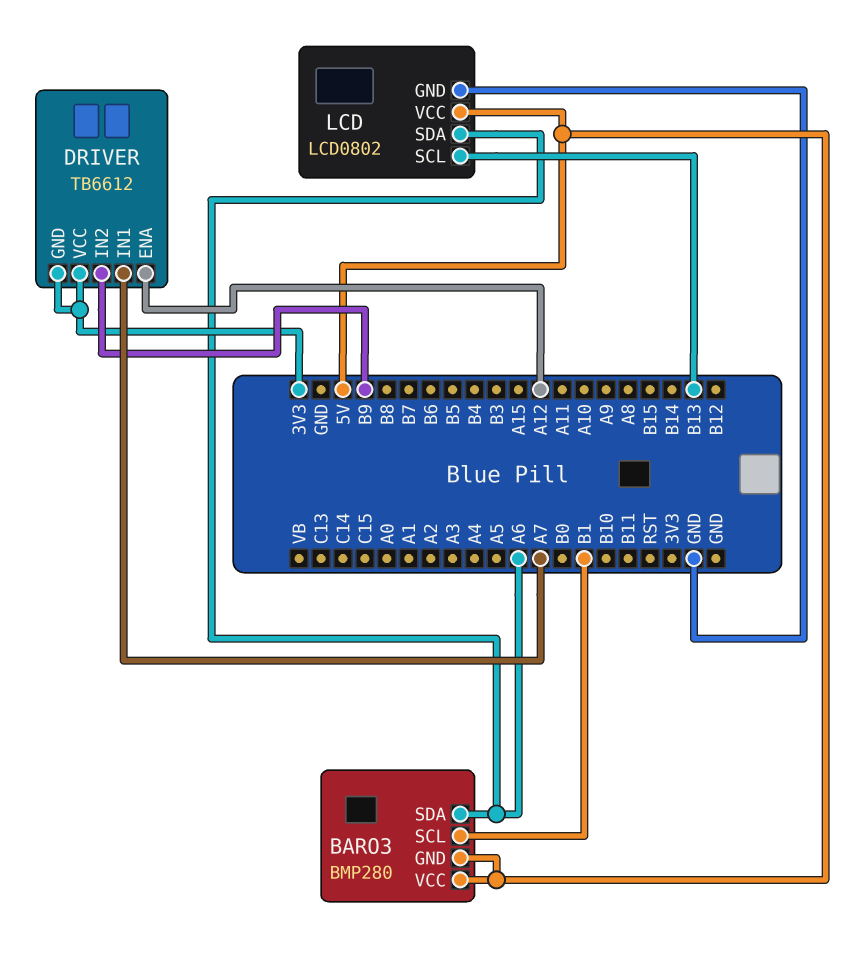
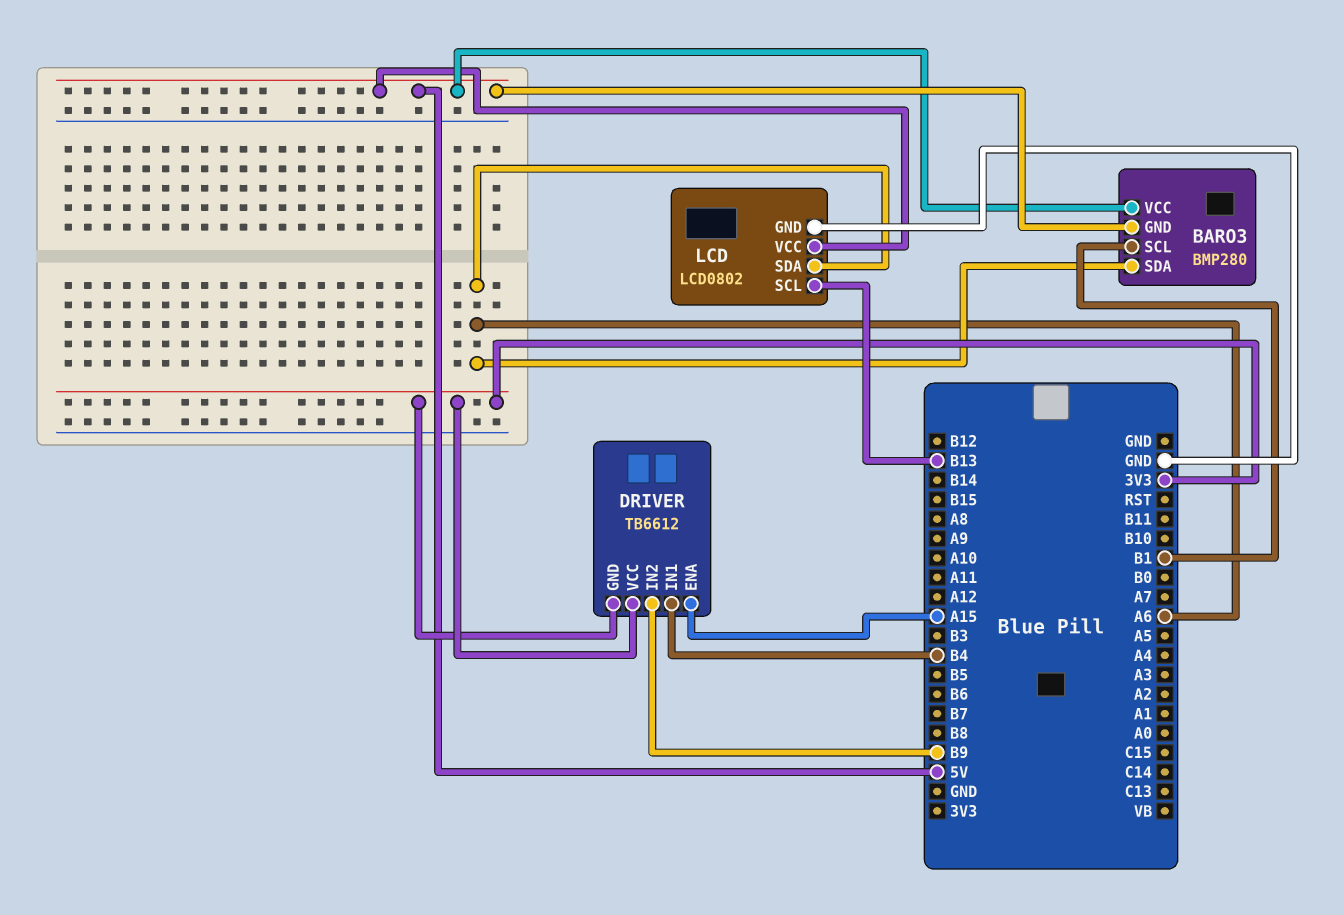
DRIVER pin ENA: A12 -> A15
DRIVER pin IN1: A7 -> B4

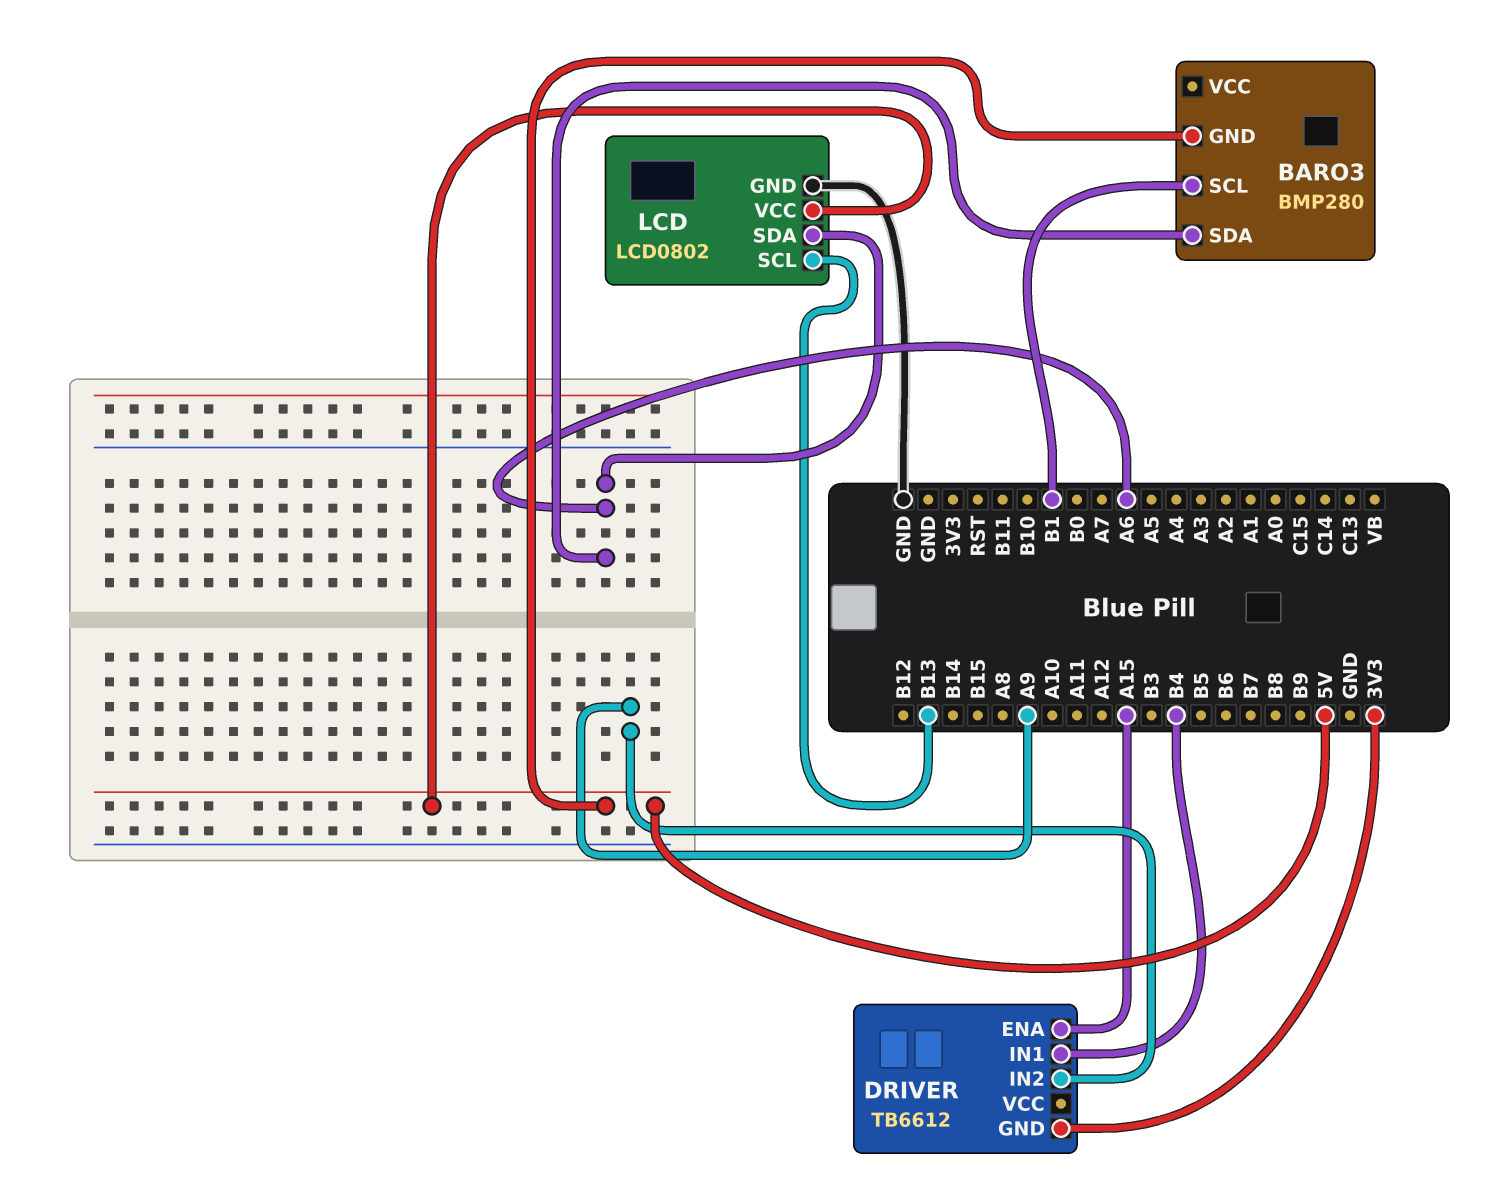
BARO3 pin VCC: 5V -> none
DRIVER pin IN2: B9 -> A9
DRIVER pin VCC: 3V3 -> none

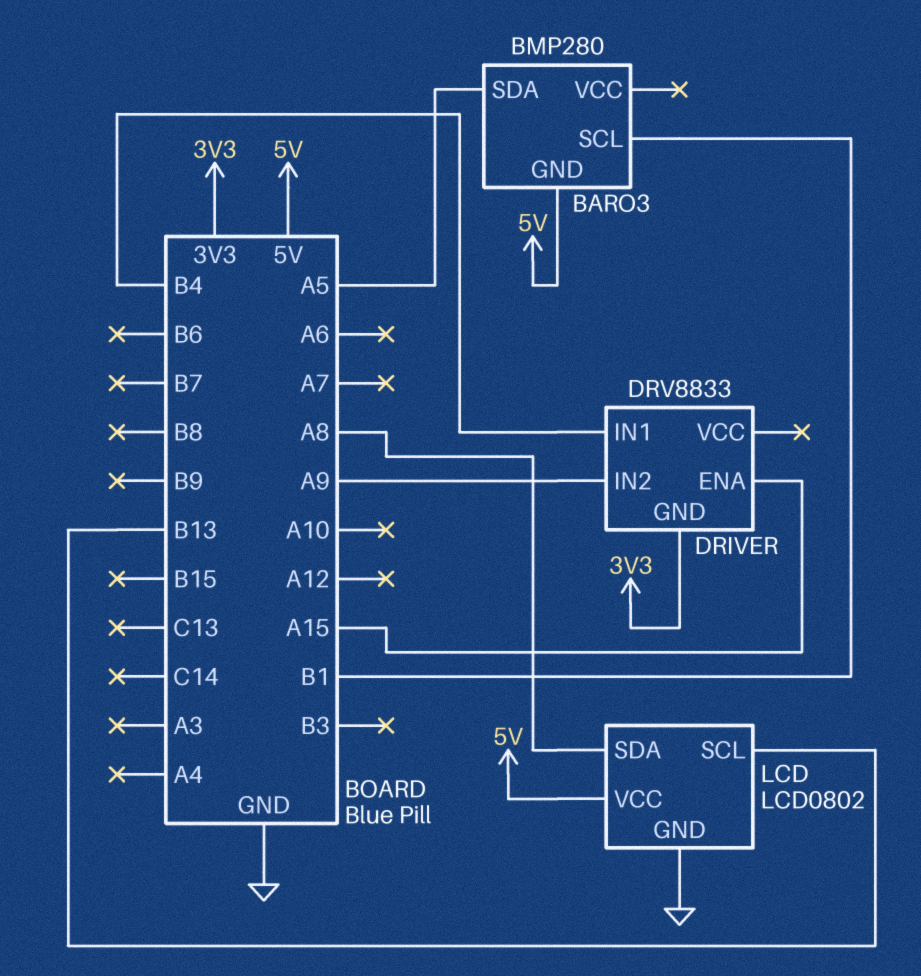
BARO3 pin SDA: A6 -> A5
DRIVER: TB6612 -> DRV8833
LCD pin SDA: A6 -> A8

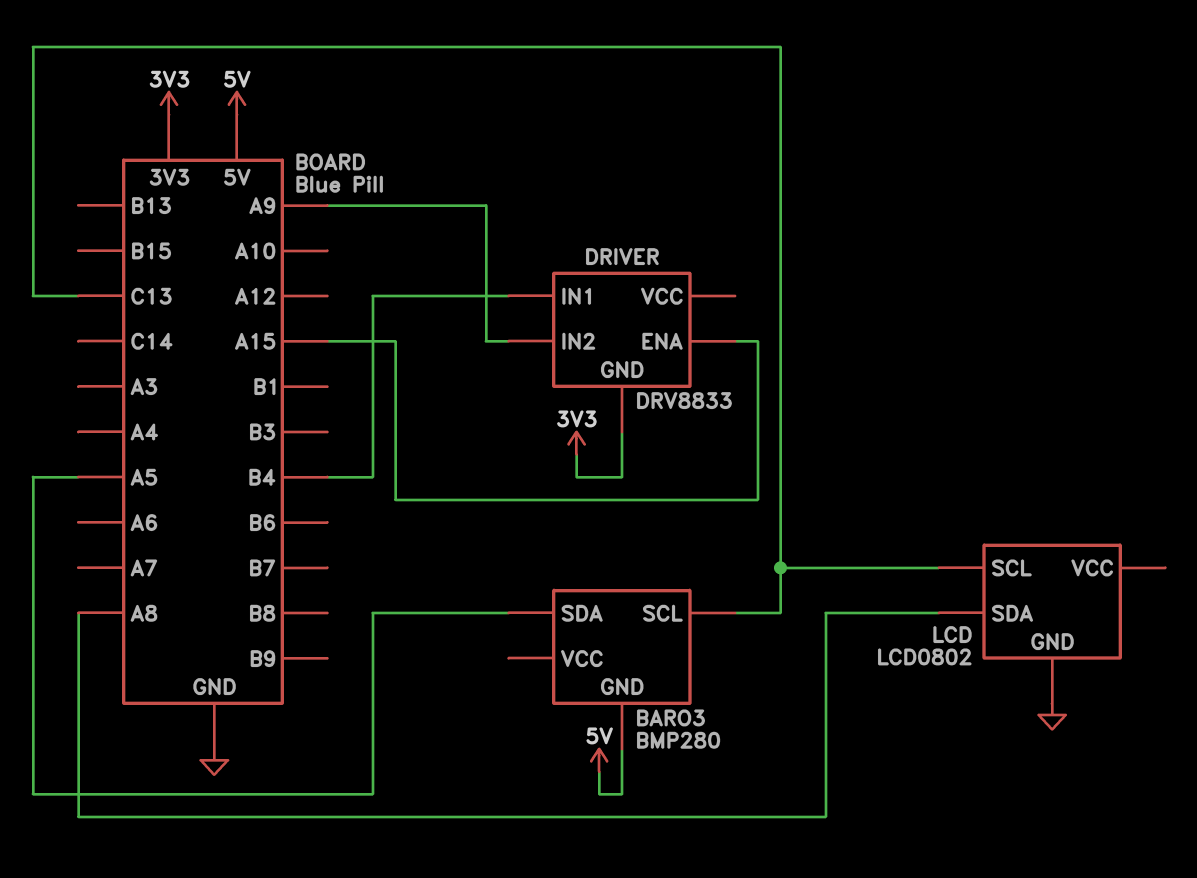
BARO3 pin SCL: B1 -> C13
LCD pin SCL: B13 -> C13
LCD pin VCC: 5V -> none

